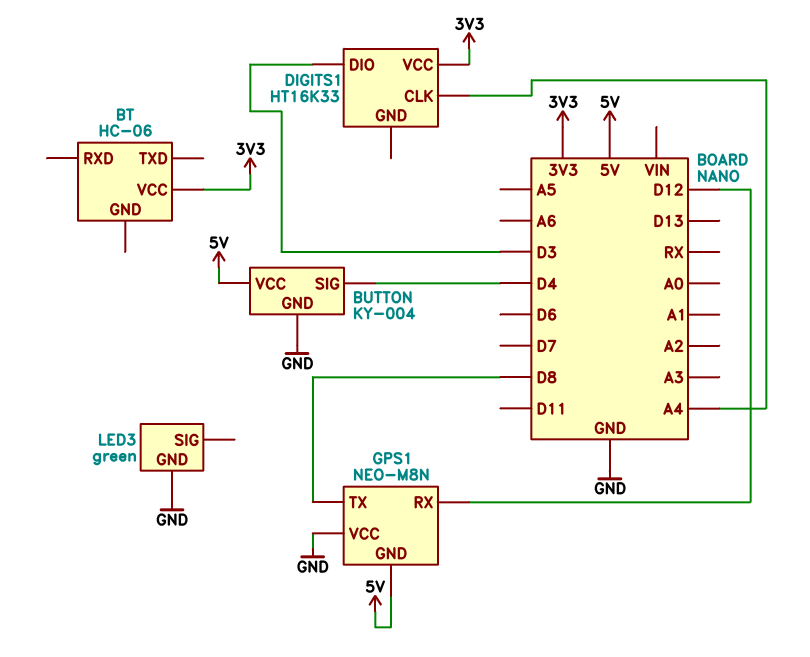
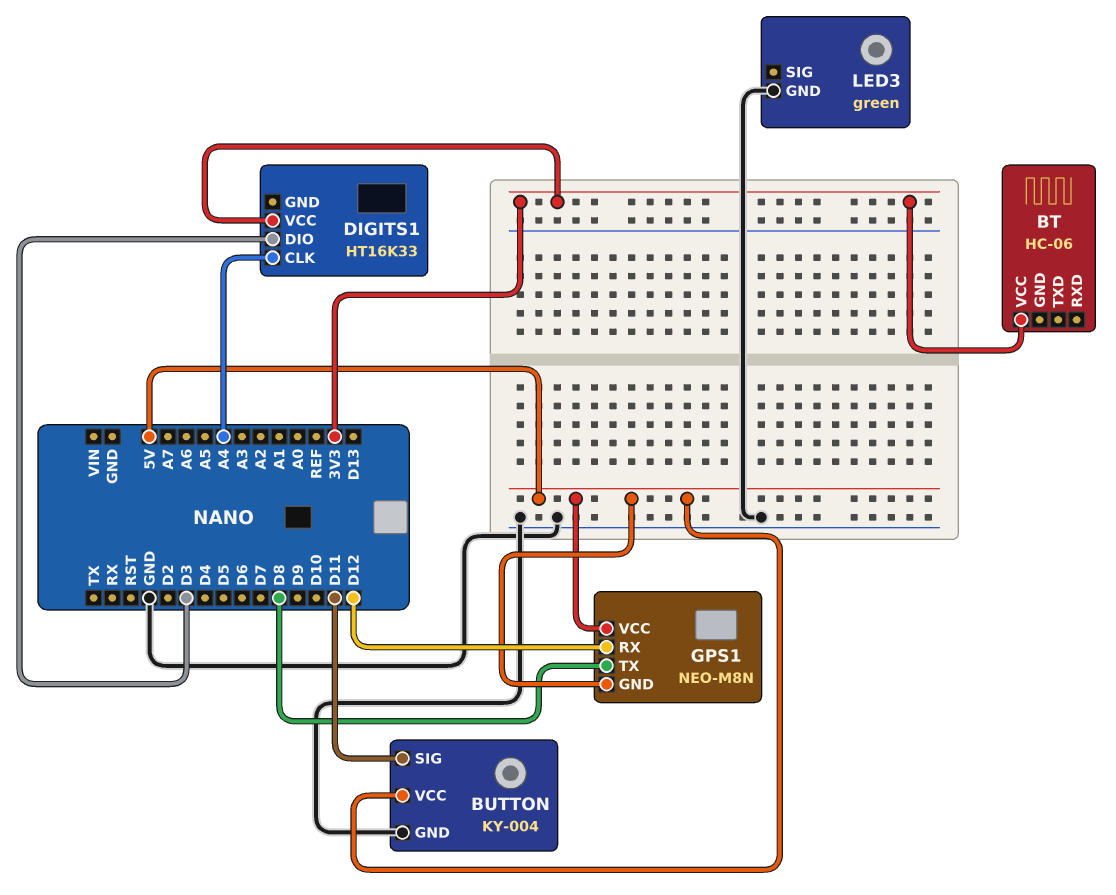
BUTTON pin SIG: D4 -> D11
GPS1 pin VCC: GND -> 5V

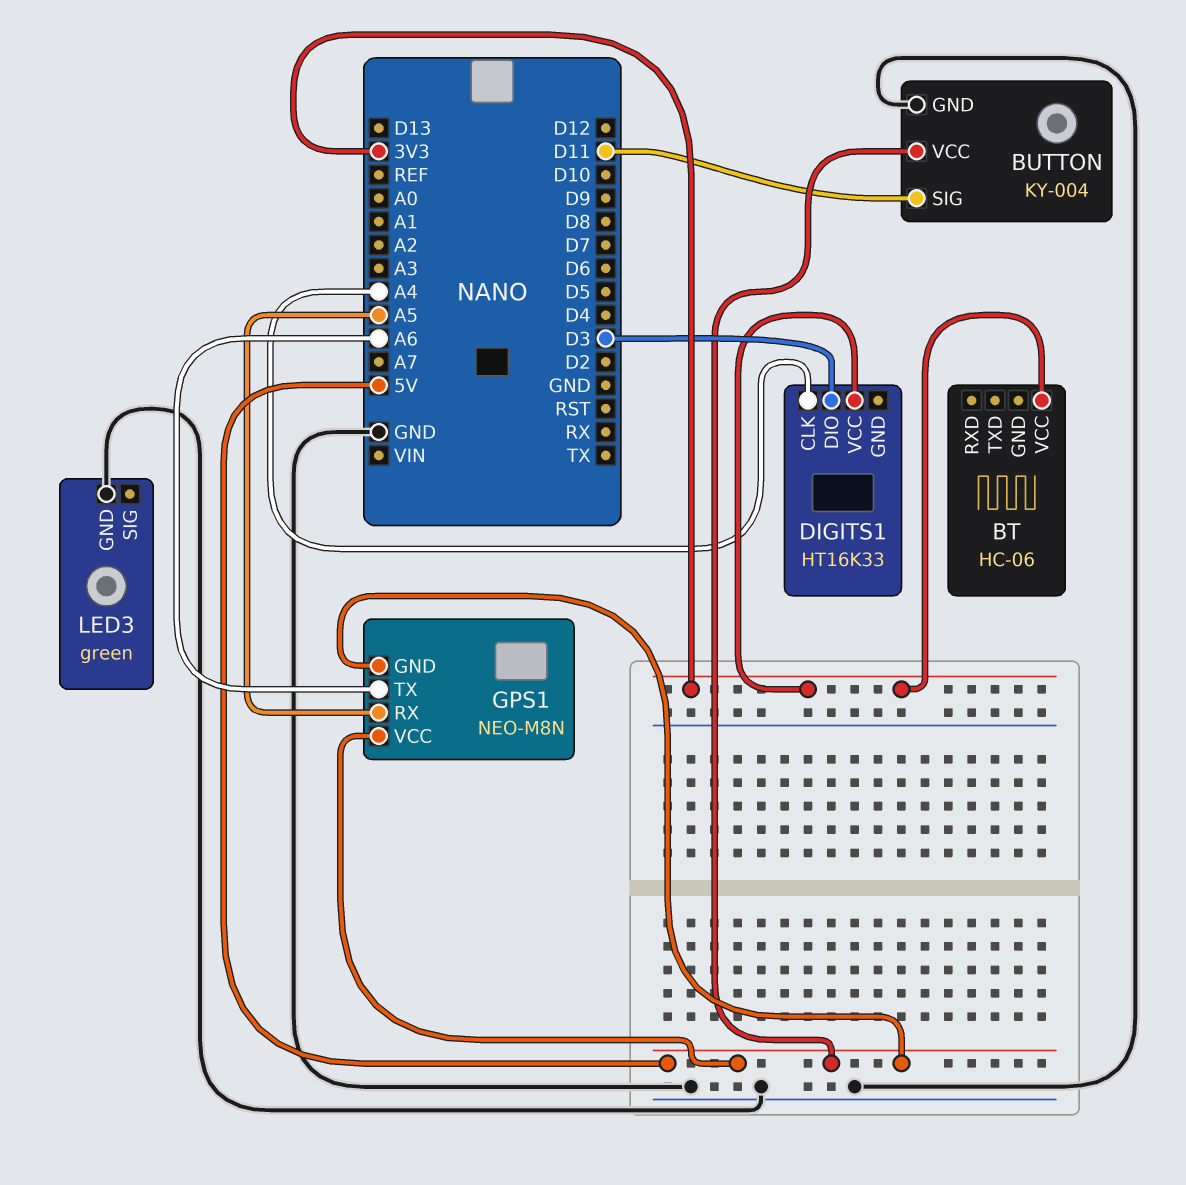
GPS1 pin RX: D12 -> A5
GPS1 pin TX: D8 -> A6

